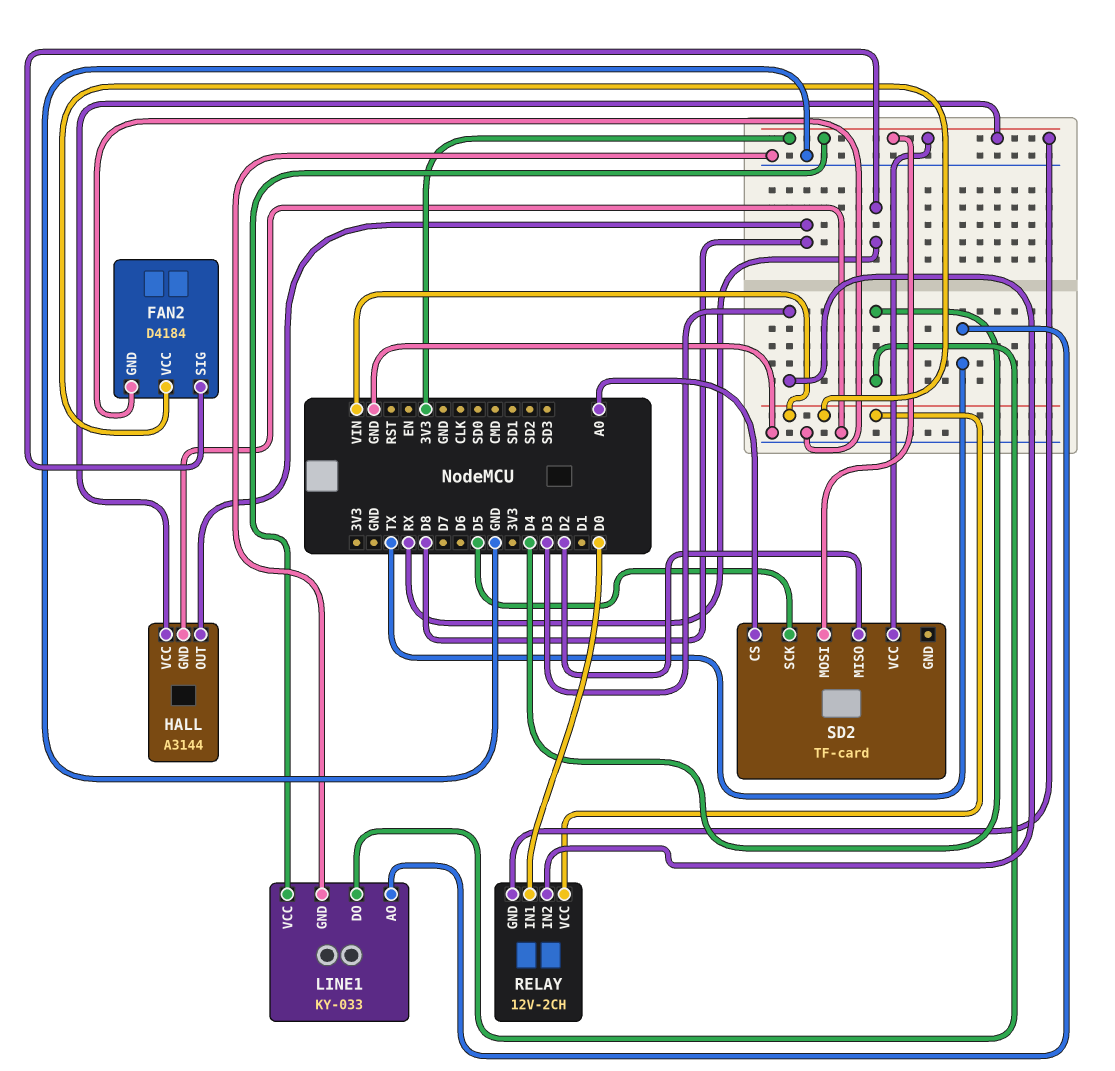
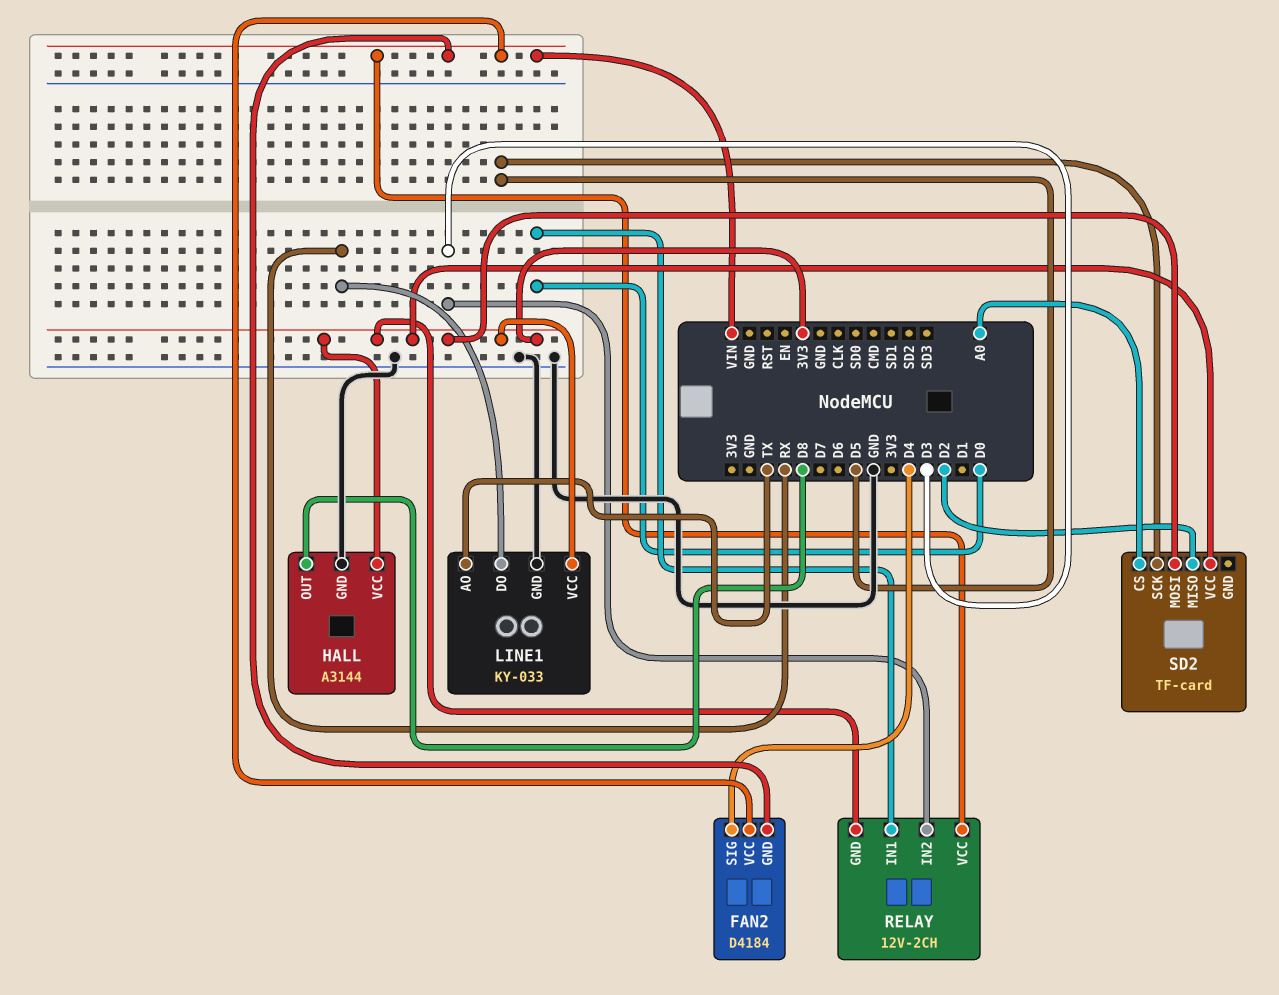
FAN2 pin GND: GND -> VIN
FAN2 pin SIG: RX -> D4
LINE1 pin DO: D4 -> RX

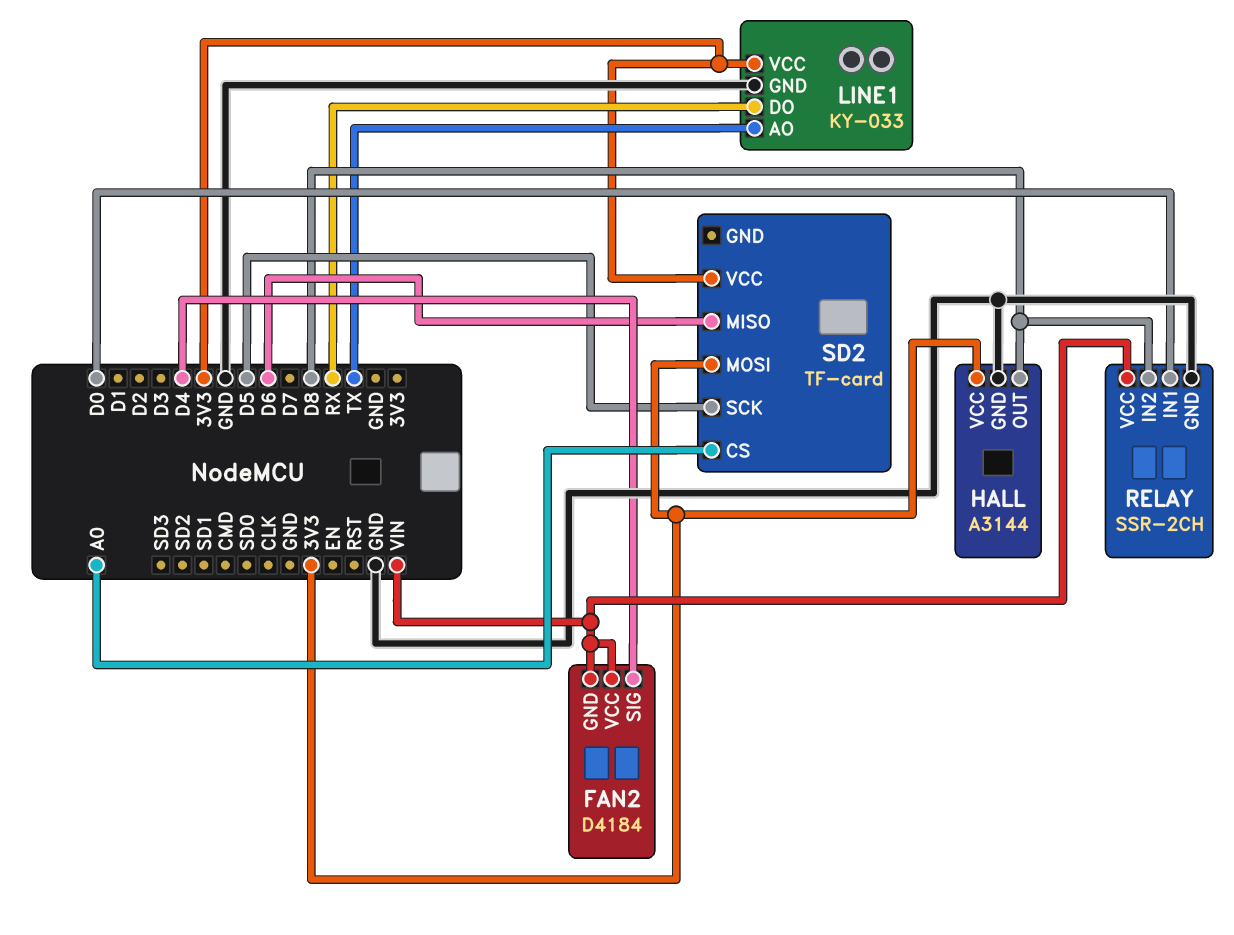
RELAY: 12V-2CH -> SSR-2CH
RELAY pin GND: 3V3 -> GND
RELAY pin IN2: D3 -> D8
SD2 pin MISO: D2 -> D6

